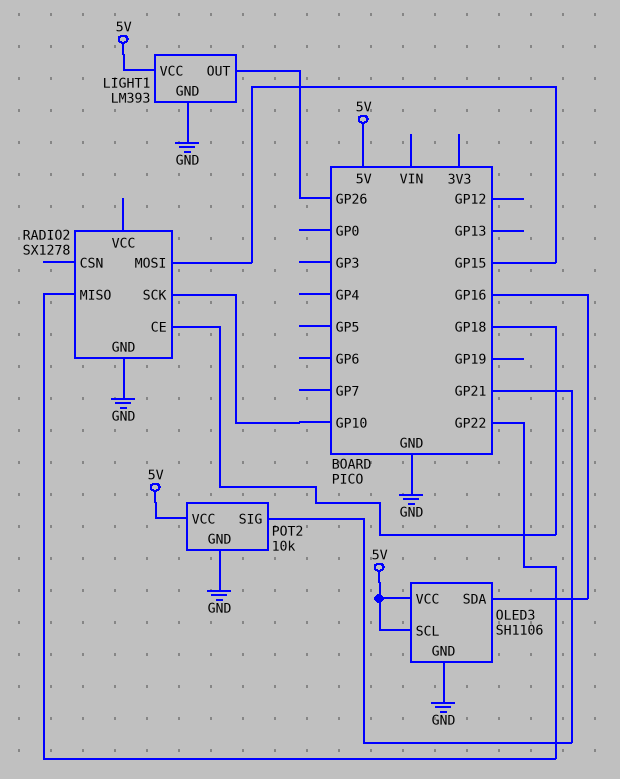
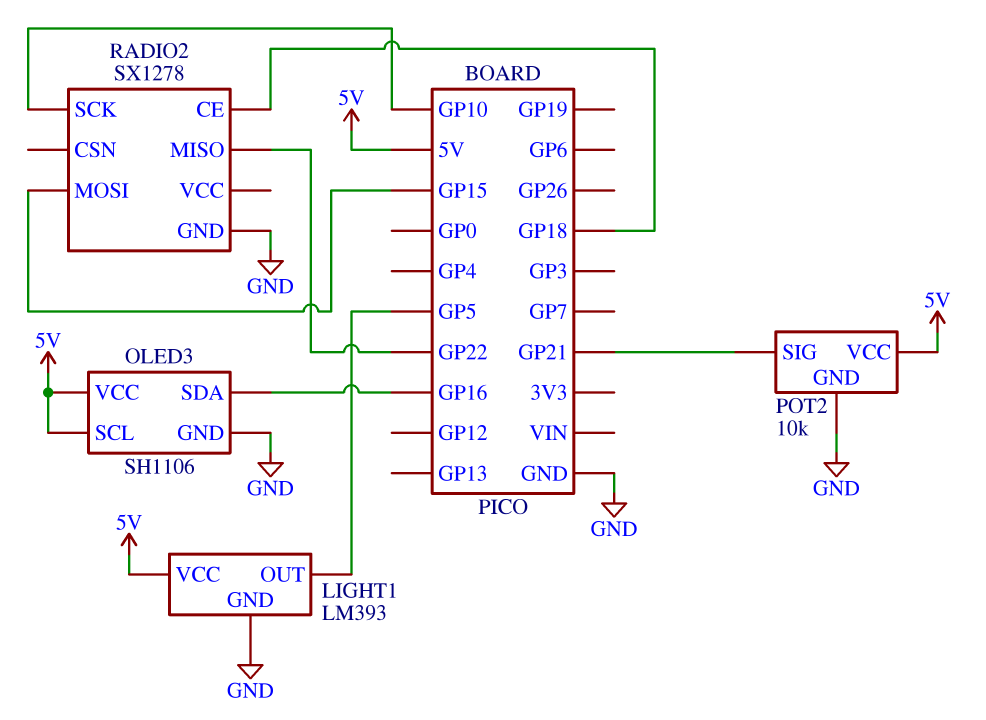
LIGHT1 pin OUT: GP26 -> GP5

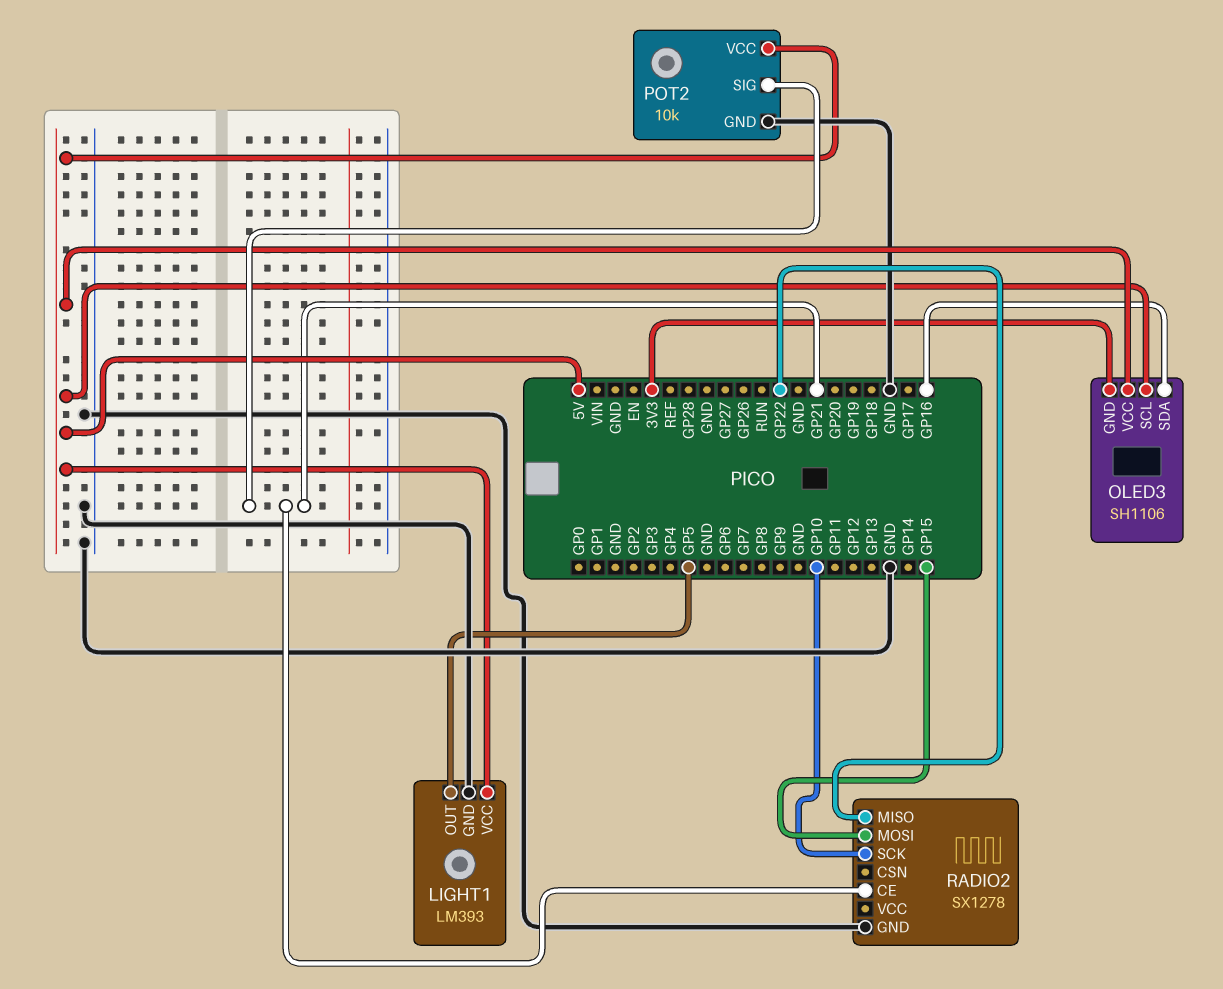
OLED3 pin GND: GND -> 3V3
RADIO2 pin CE: GP18 -> GP21

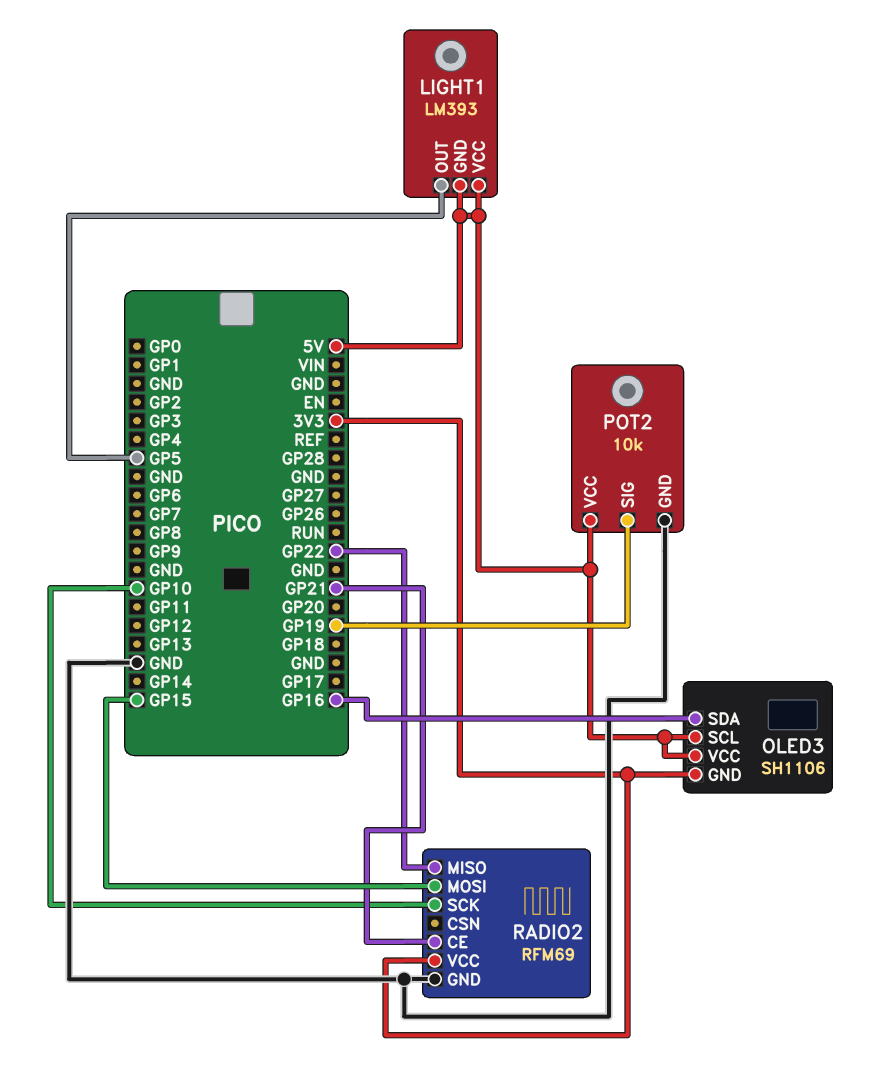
LIGHT1 pin GND: GND -> 5V
POT2 pin SIG: GP21 -> GP19
RADIO2: SX1278 -> RFM69
RADIO2 pin VCC: none -> 3V3

